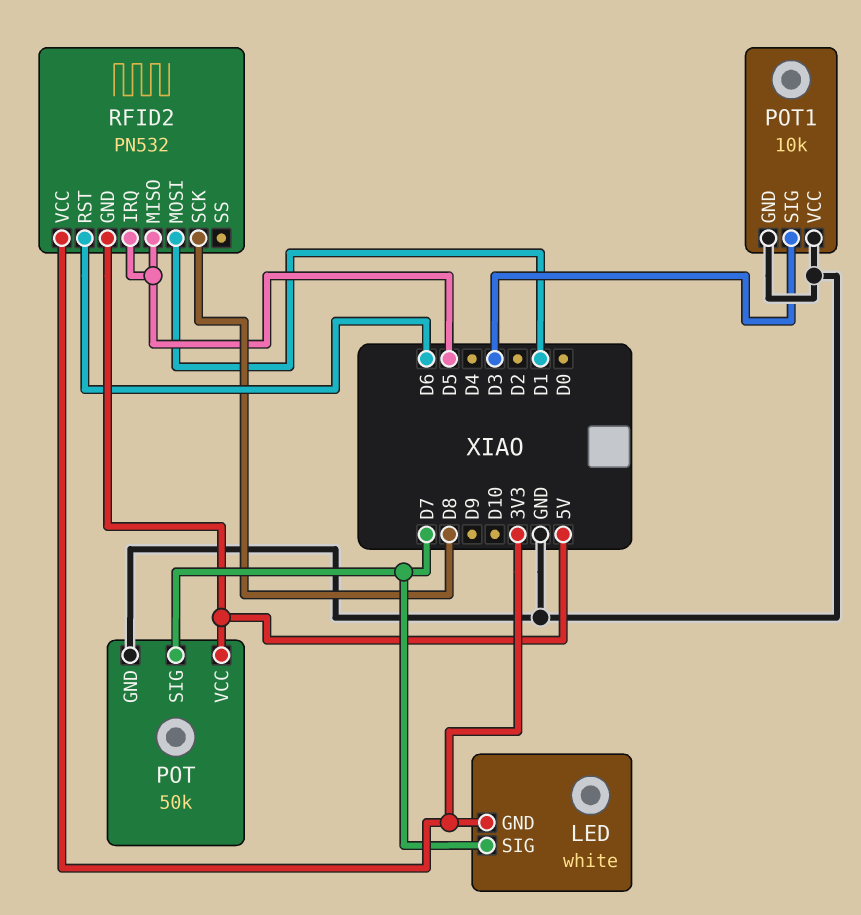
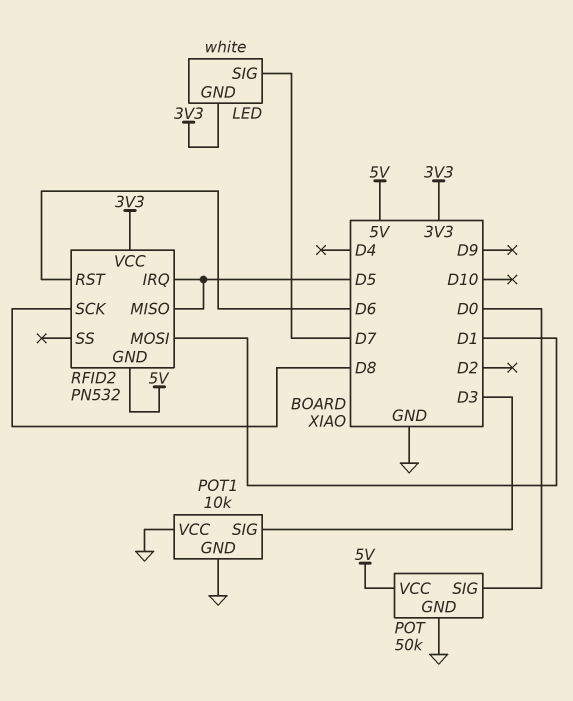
POT pin SIG: D7 -> D0

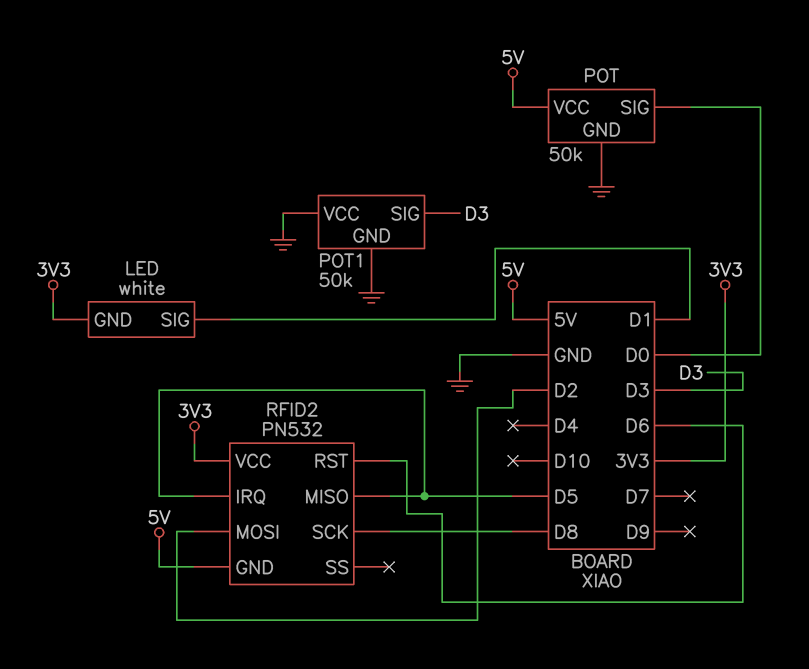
LED pin SIG: D7 -> D1
POT1: 10k -> 50k
RFID2 pin MOSI: D1 -> D2

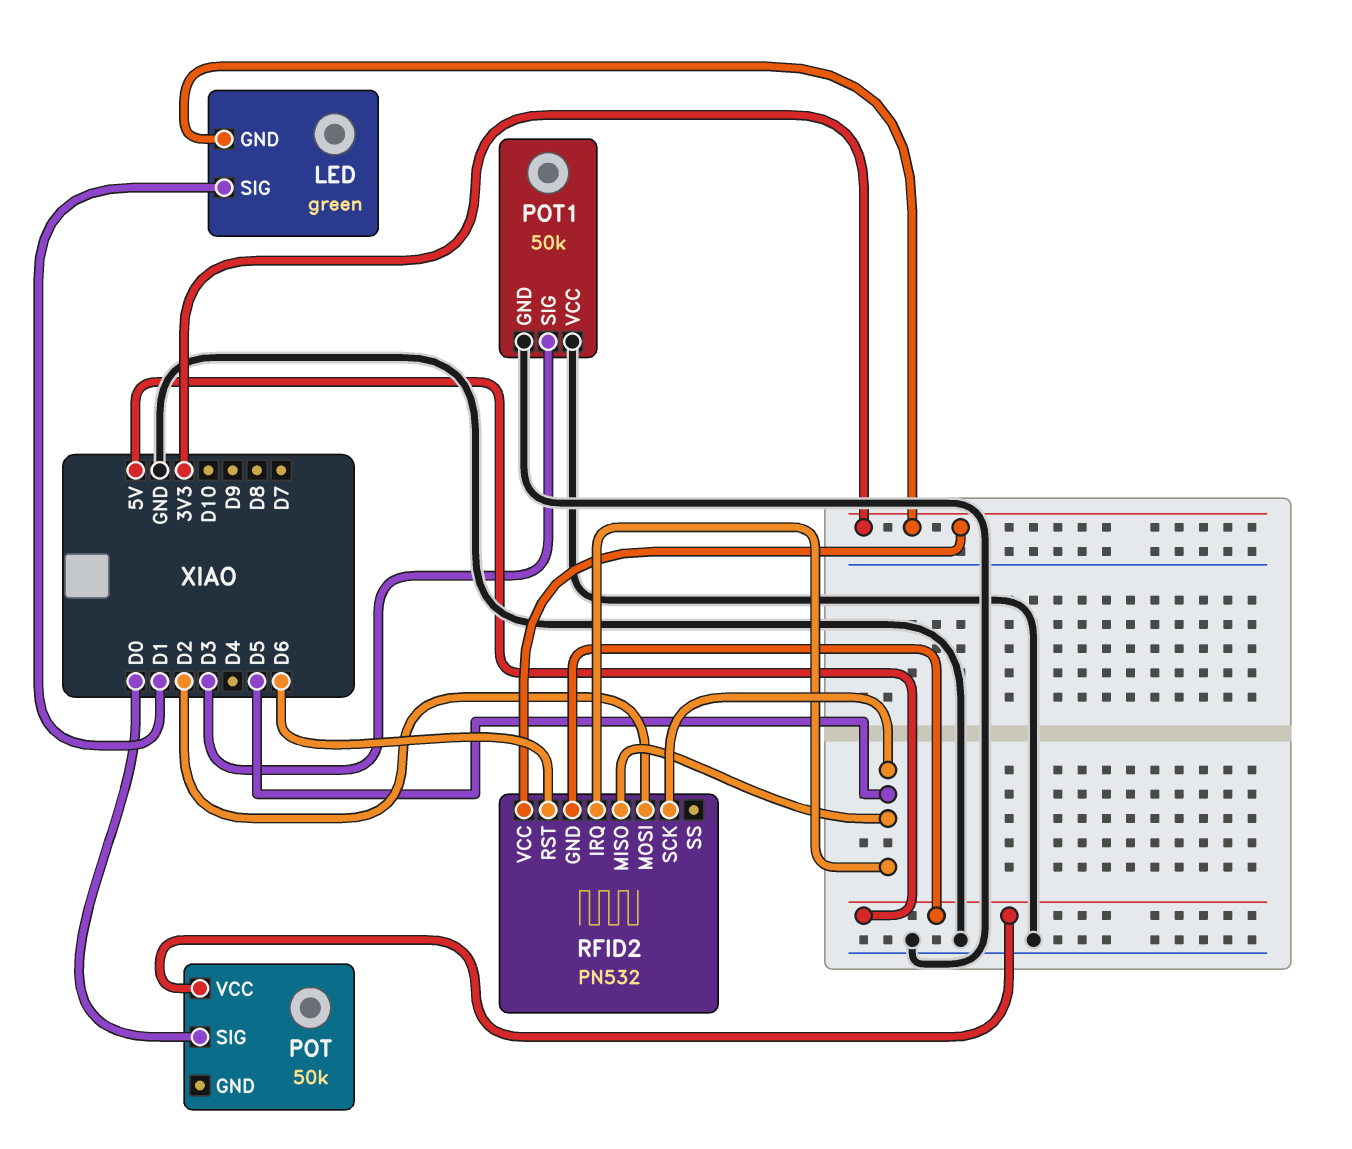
LED: white -> green
POT pin GND: GND -> none
RFID2 pin SCK: D8 -> D5

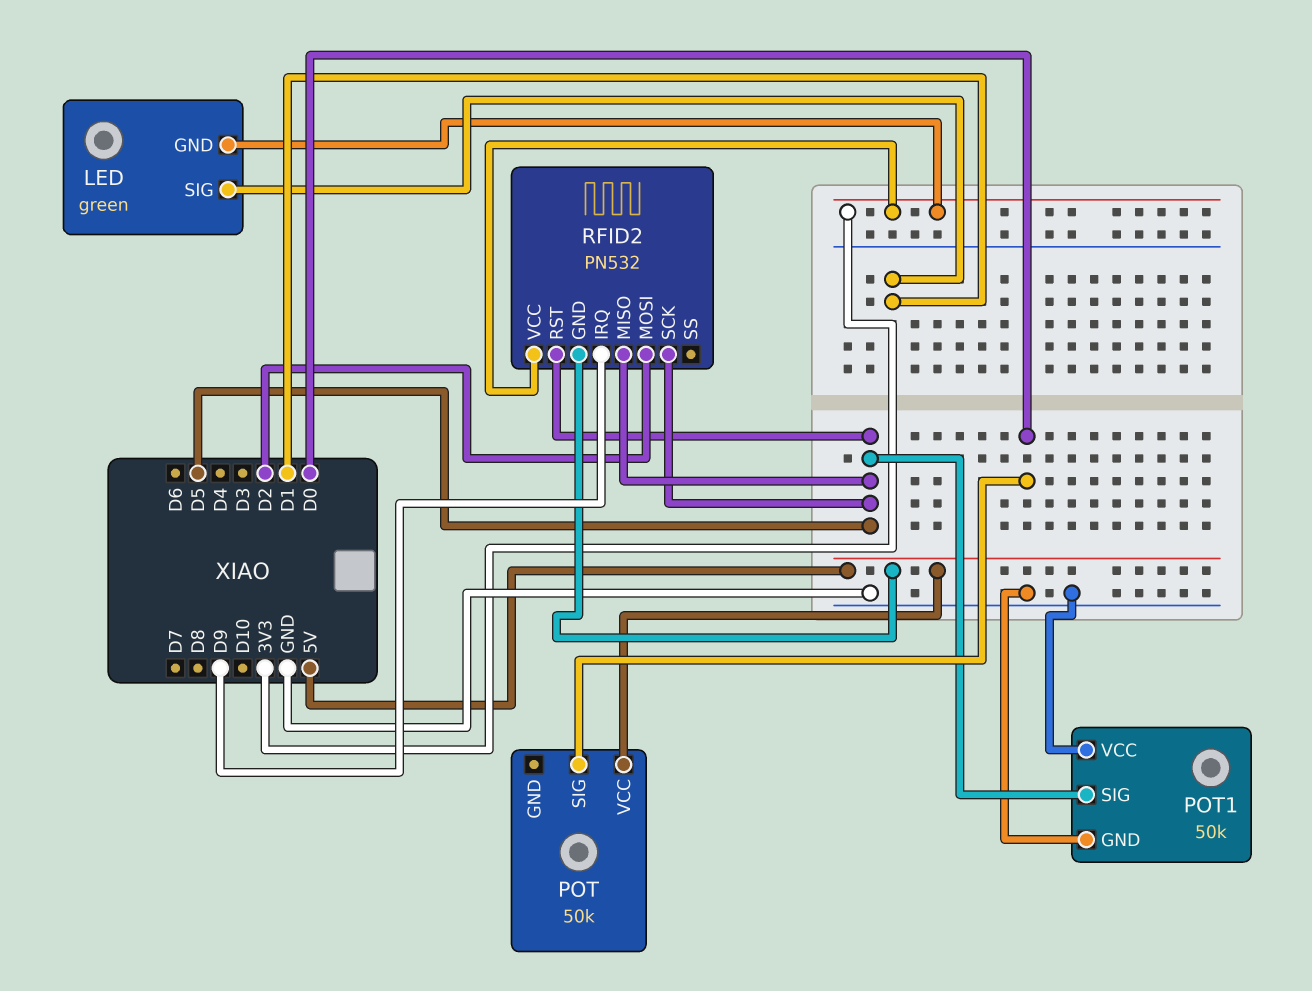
POT1 pin SIG: D3 -> D5
RFID2 pin IRQ: D5 -> D9
RFID2 pin RST: D6 -> D5

